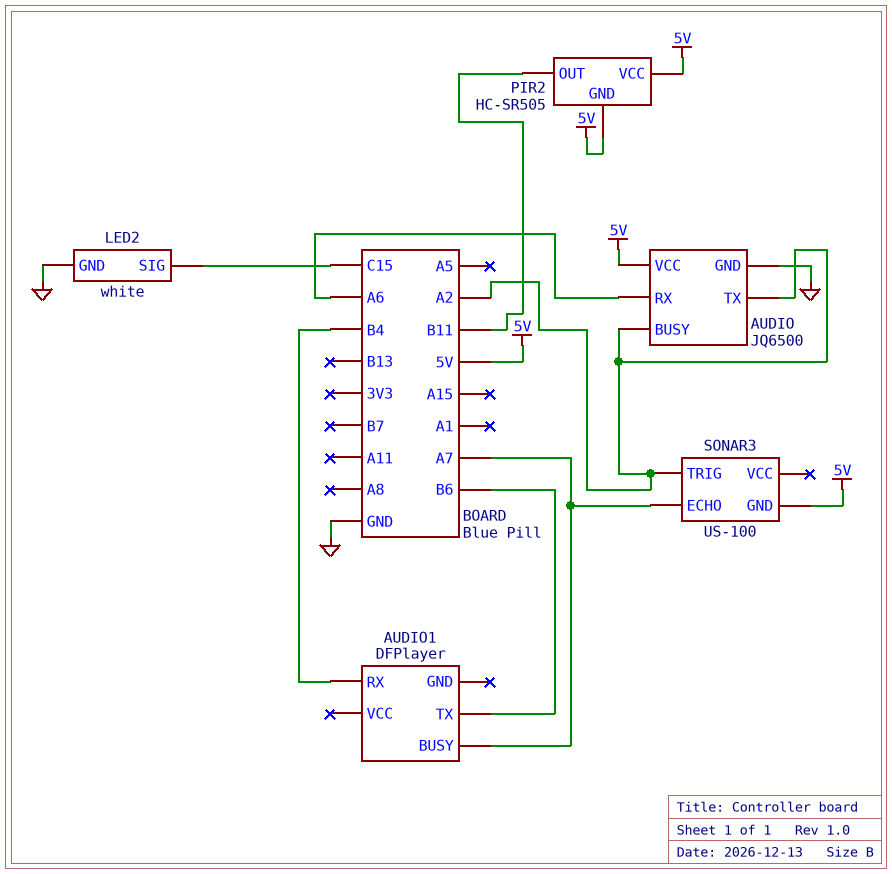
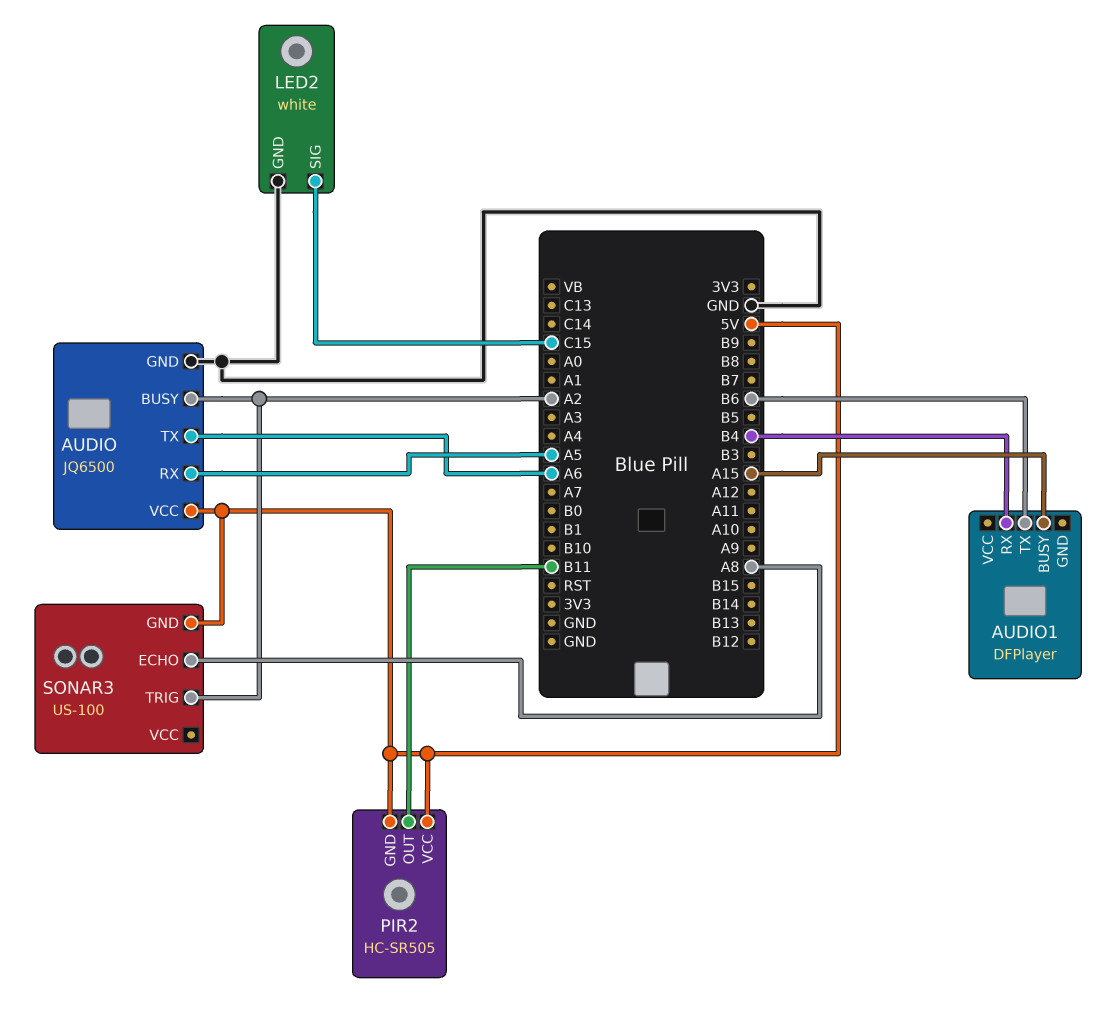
AUDIO pin RX: A6 -> A5
AUDIO pin TX: A2 -> A6
AUDIO1 pin BUSY: A7 -> A15
SONAR3 pin ECHO: A7 -> A8

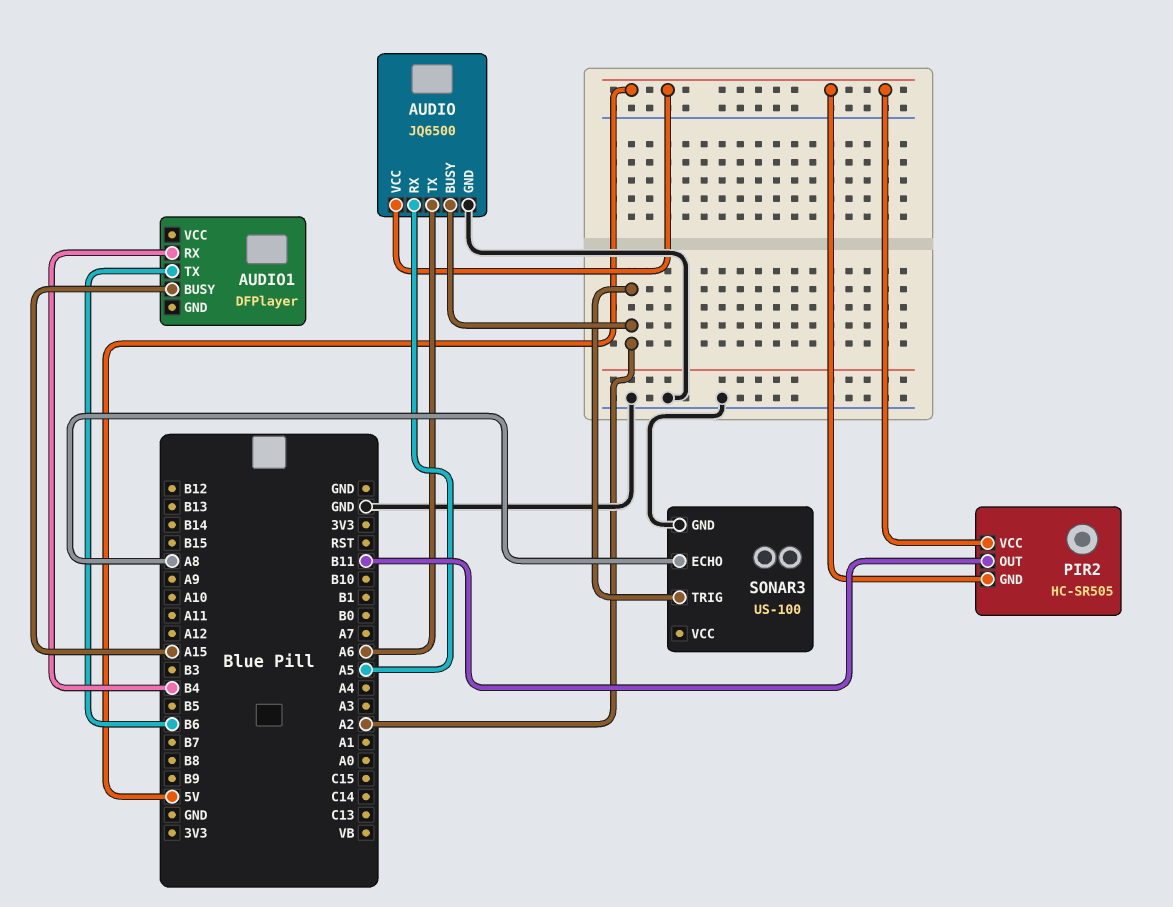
LED2: white -> none
LED2 pin GND: GND -> none
LED2 pin SIG: C15 -> none
SONAR3 pin GND: 5V -> GND

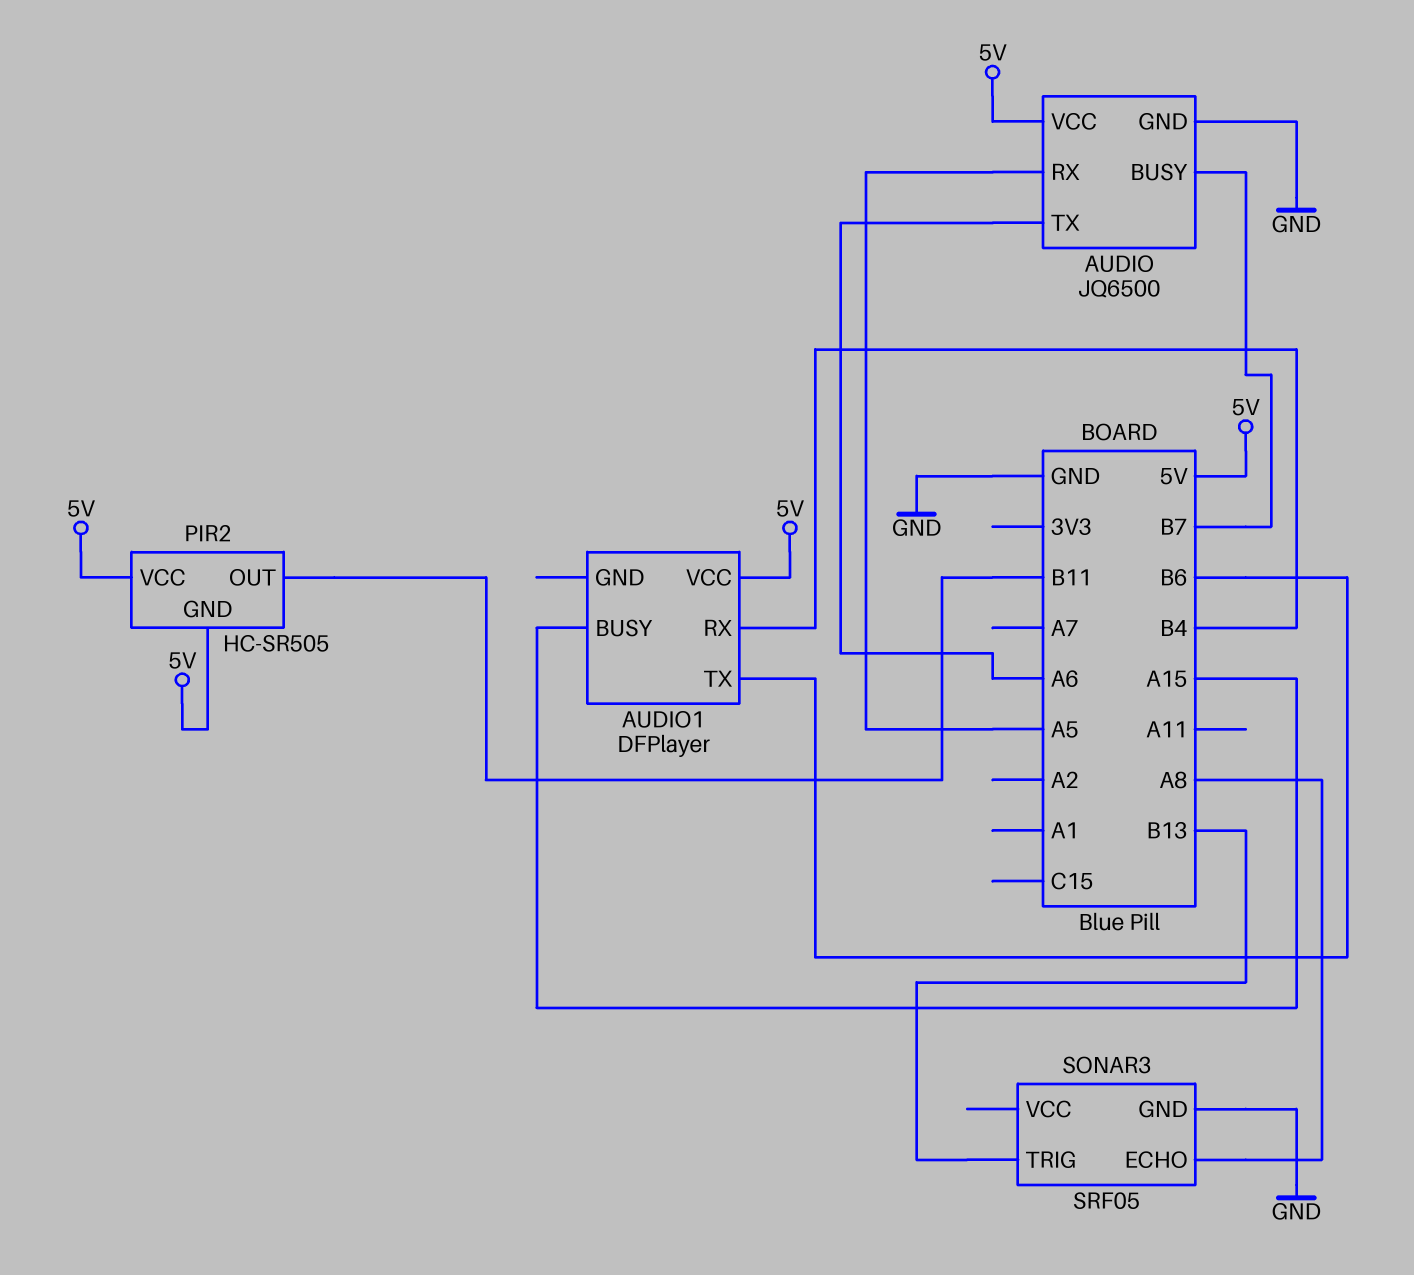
AUDIO pin BUSY: A2 -> B7
AUDIO1 pin VCC: none -> 5V
SONAR3: US-100 -> SRF05
SONAR3 pin TRIG: A2 -> B13

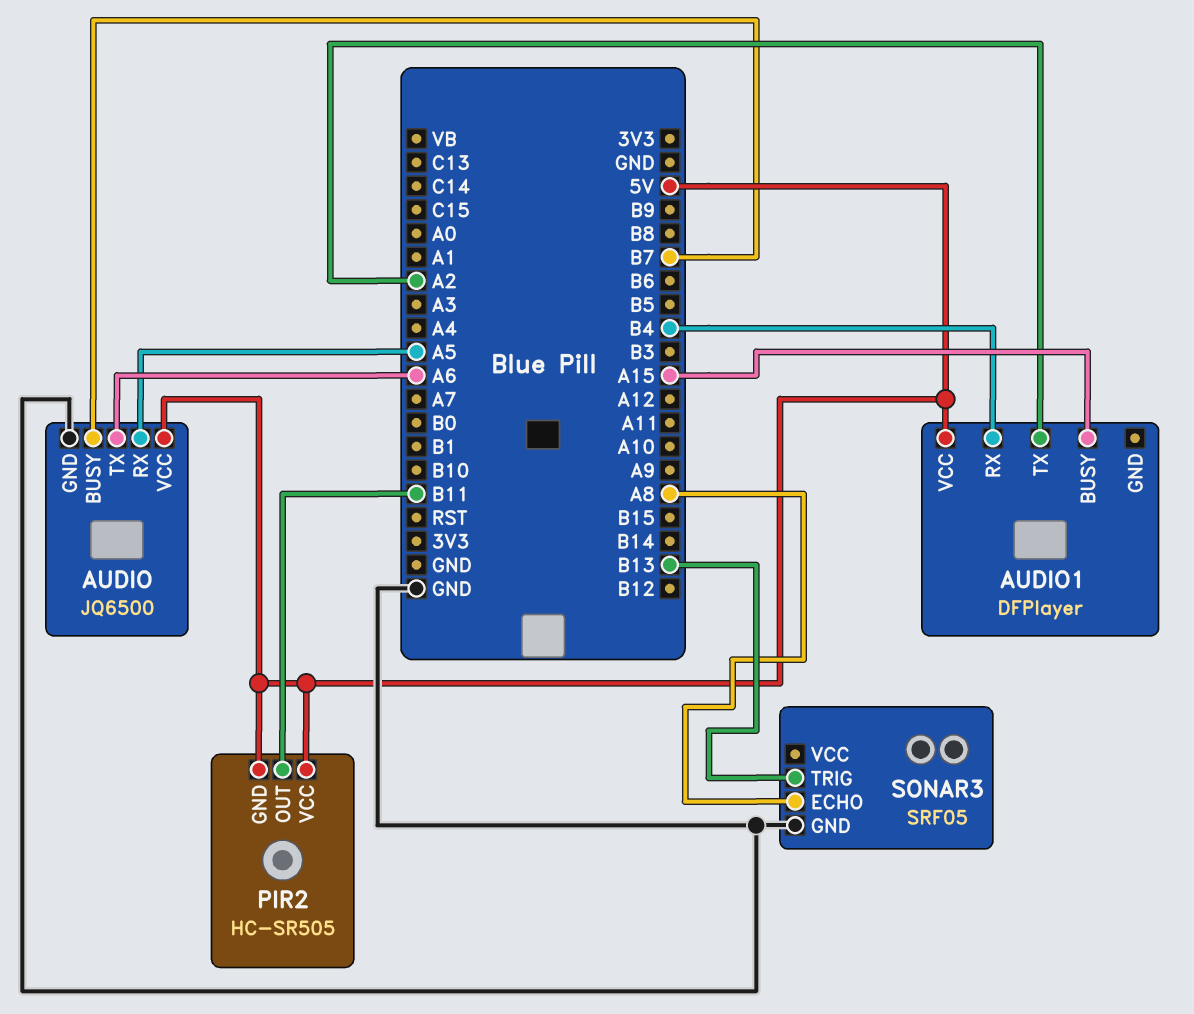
AUDIO1 pin TX: B6 -> A2

